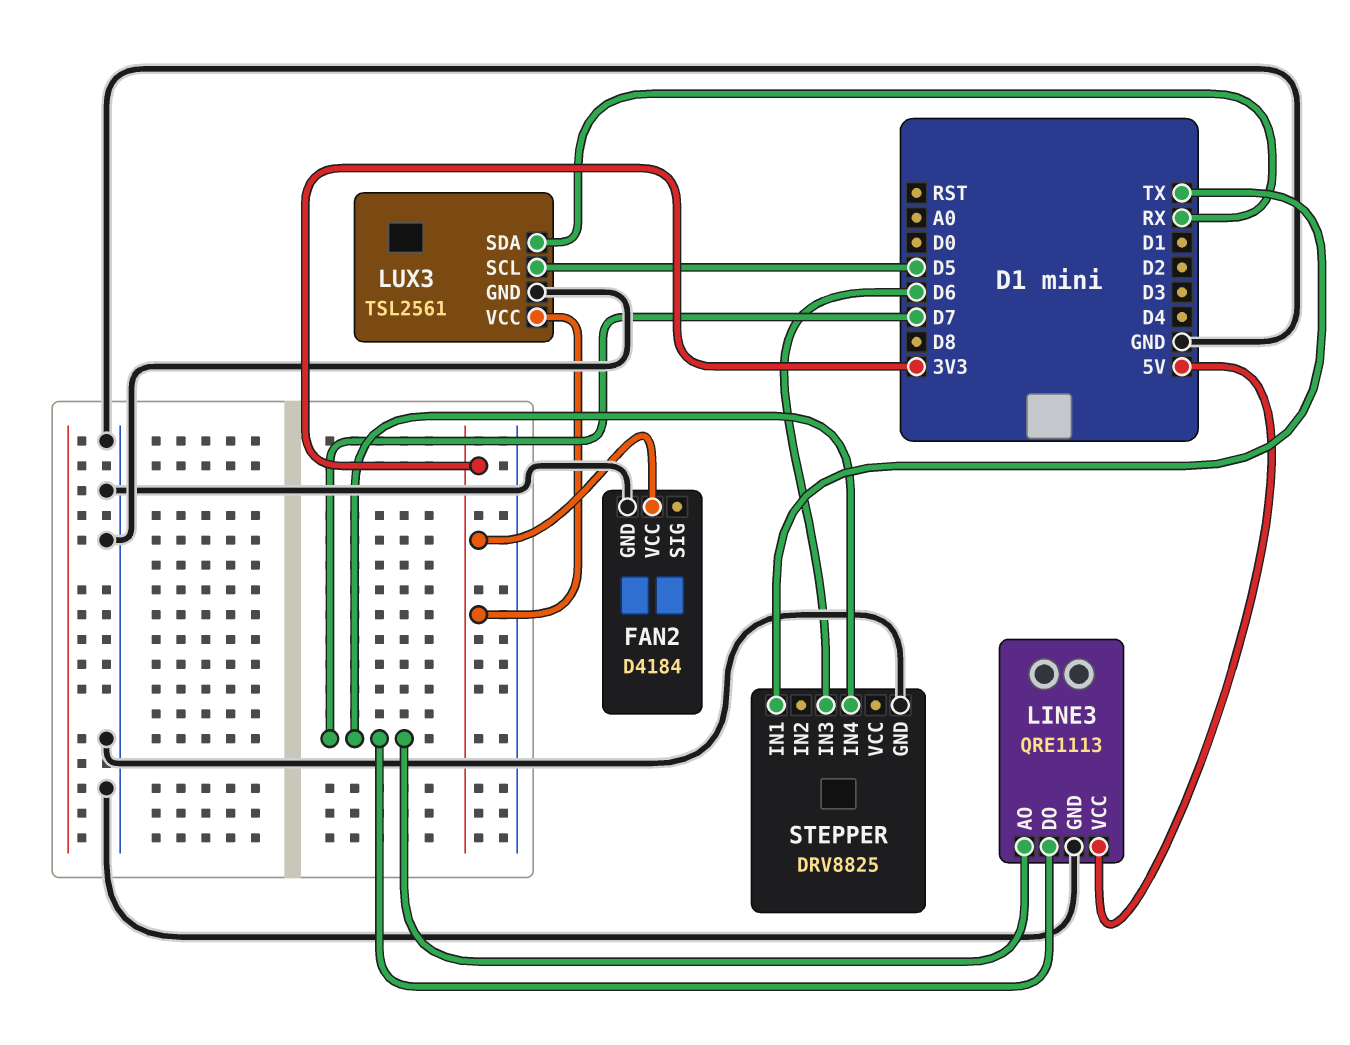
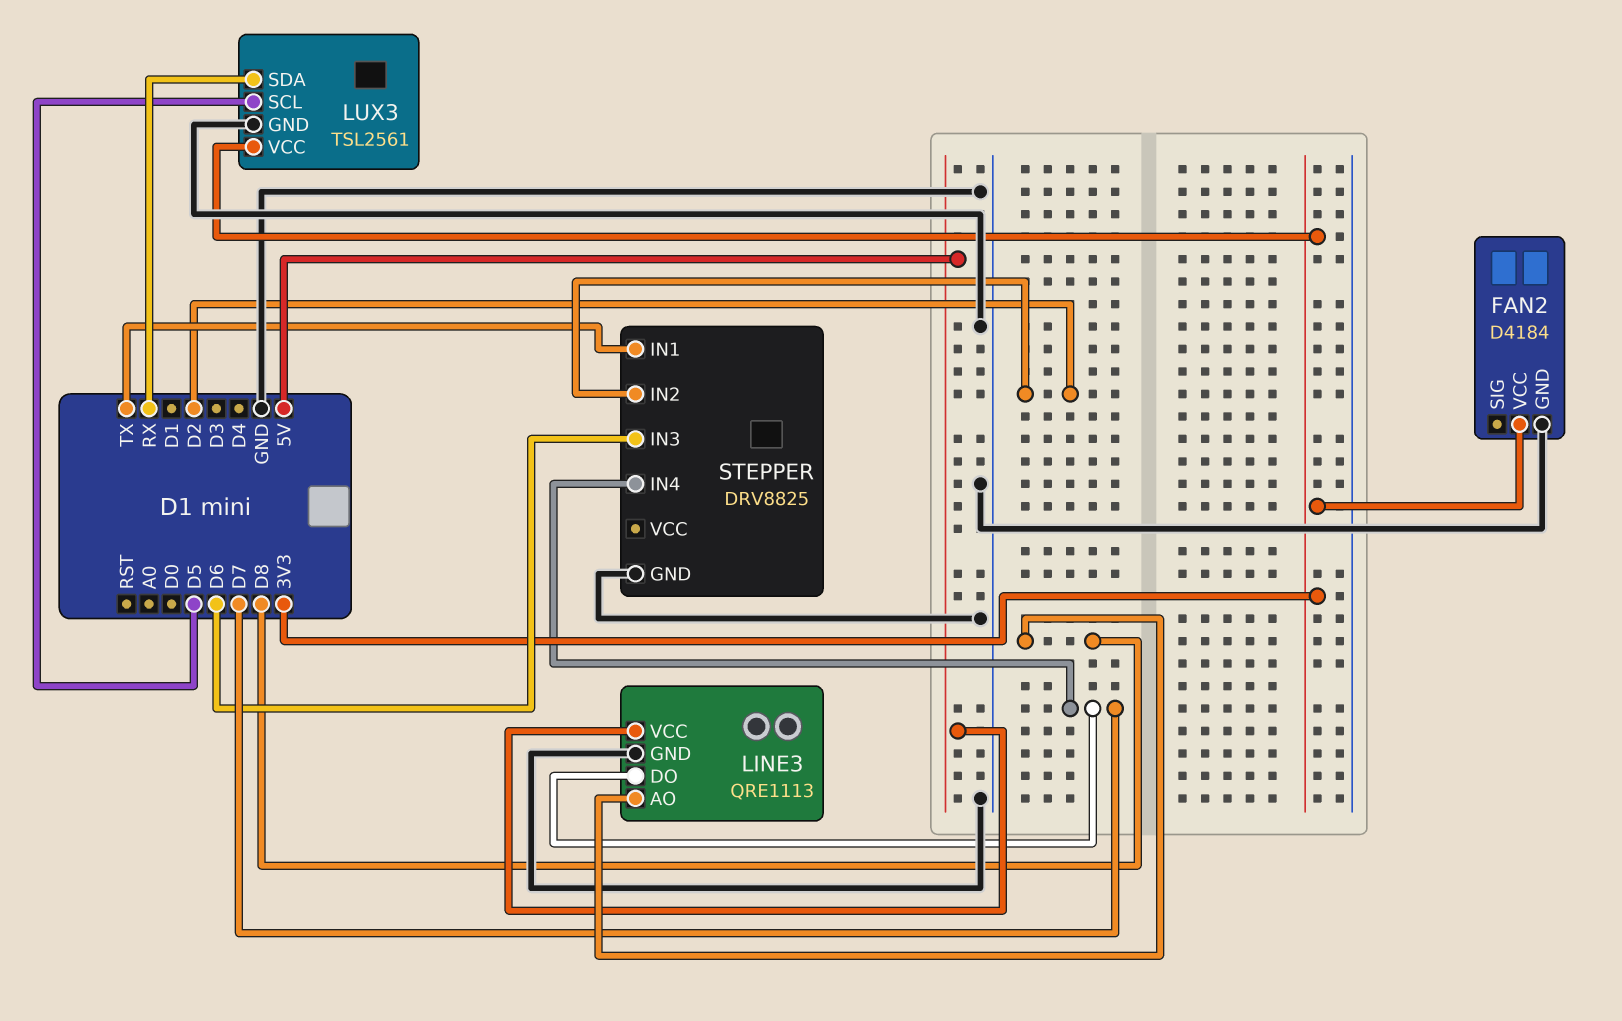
LINE3 pin AO: D7 -> D8
STEPPER pin IN2: none -> D2

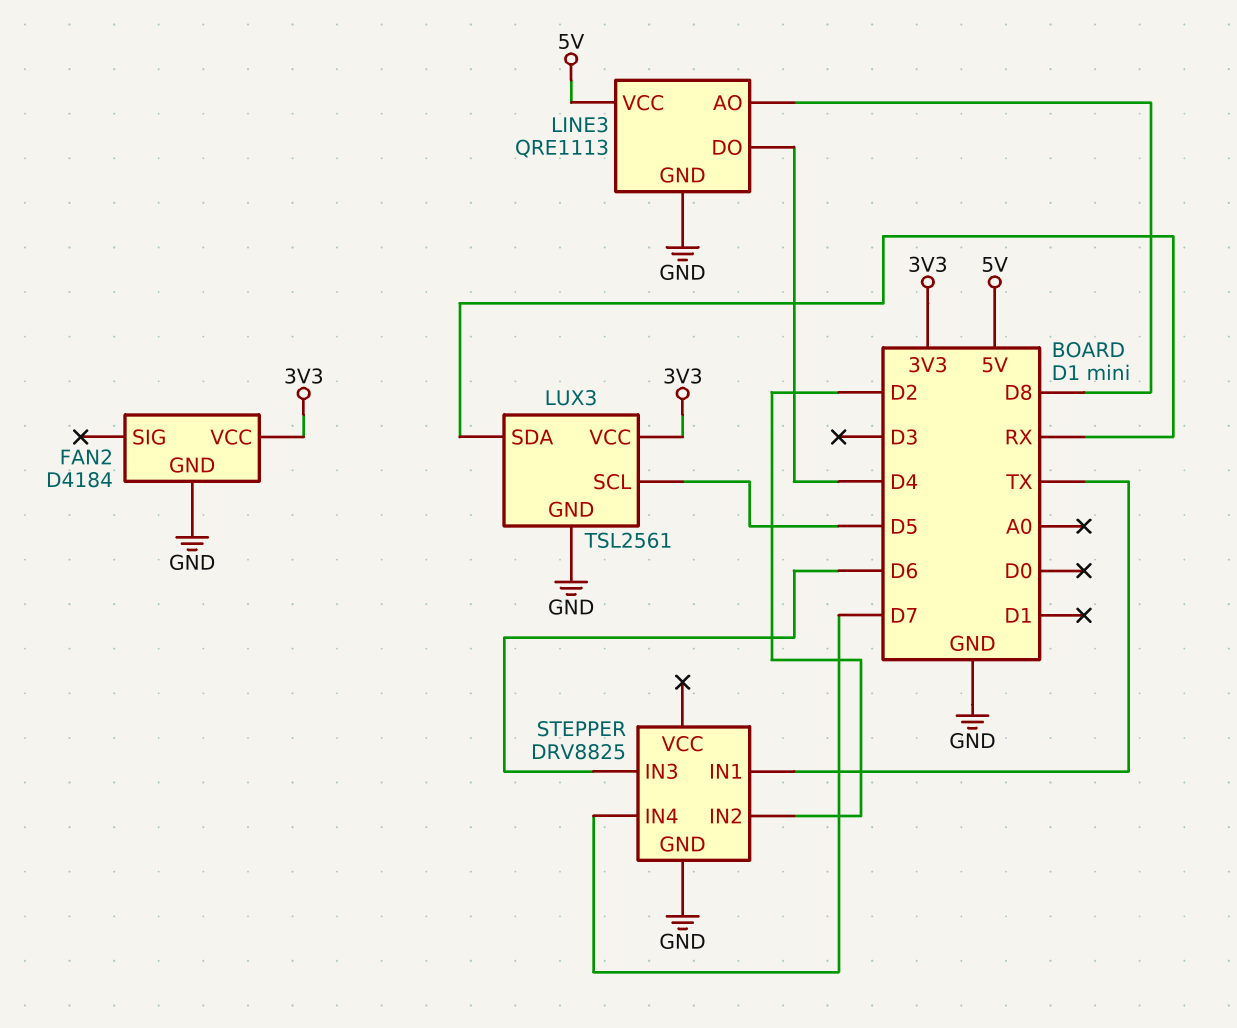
LINE3 pin DO: D7 -> D4

